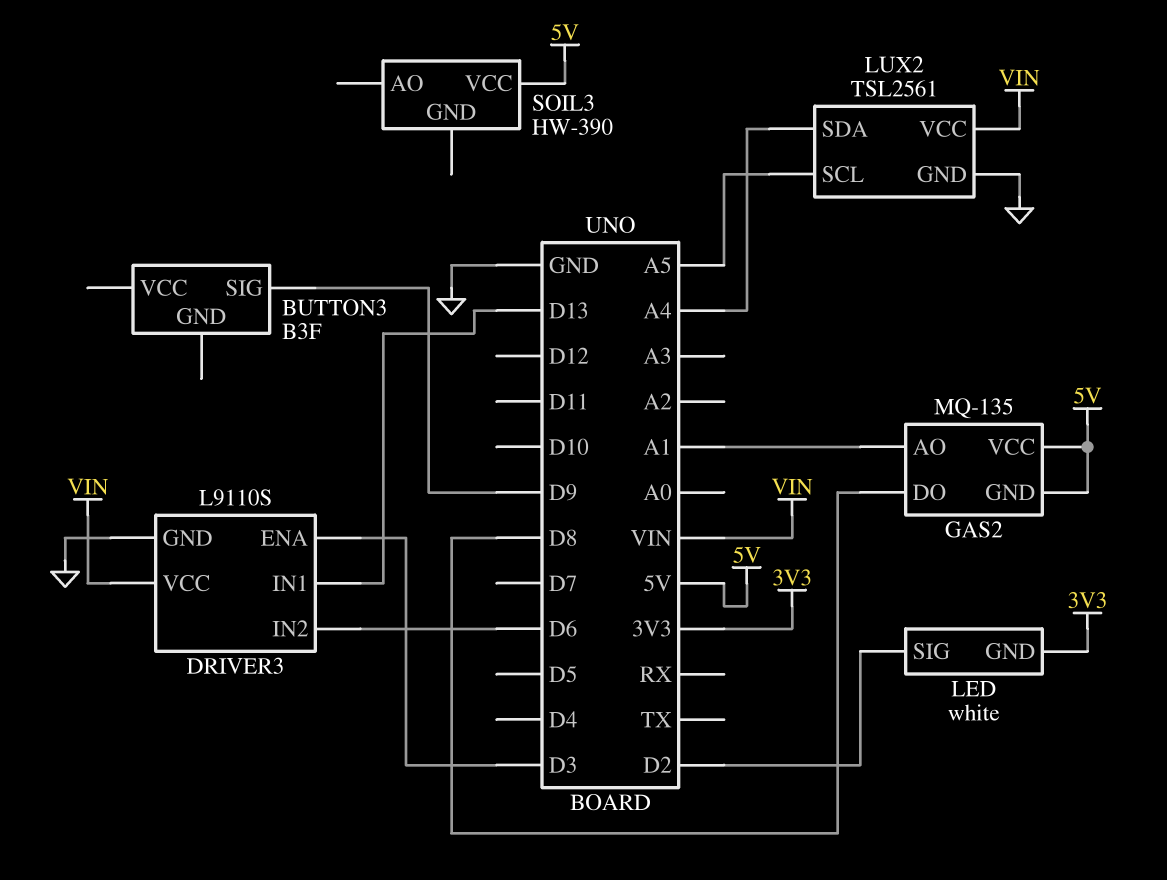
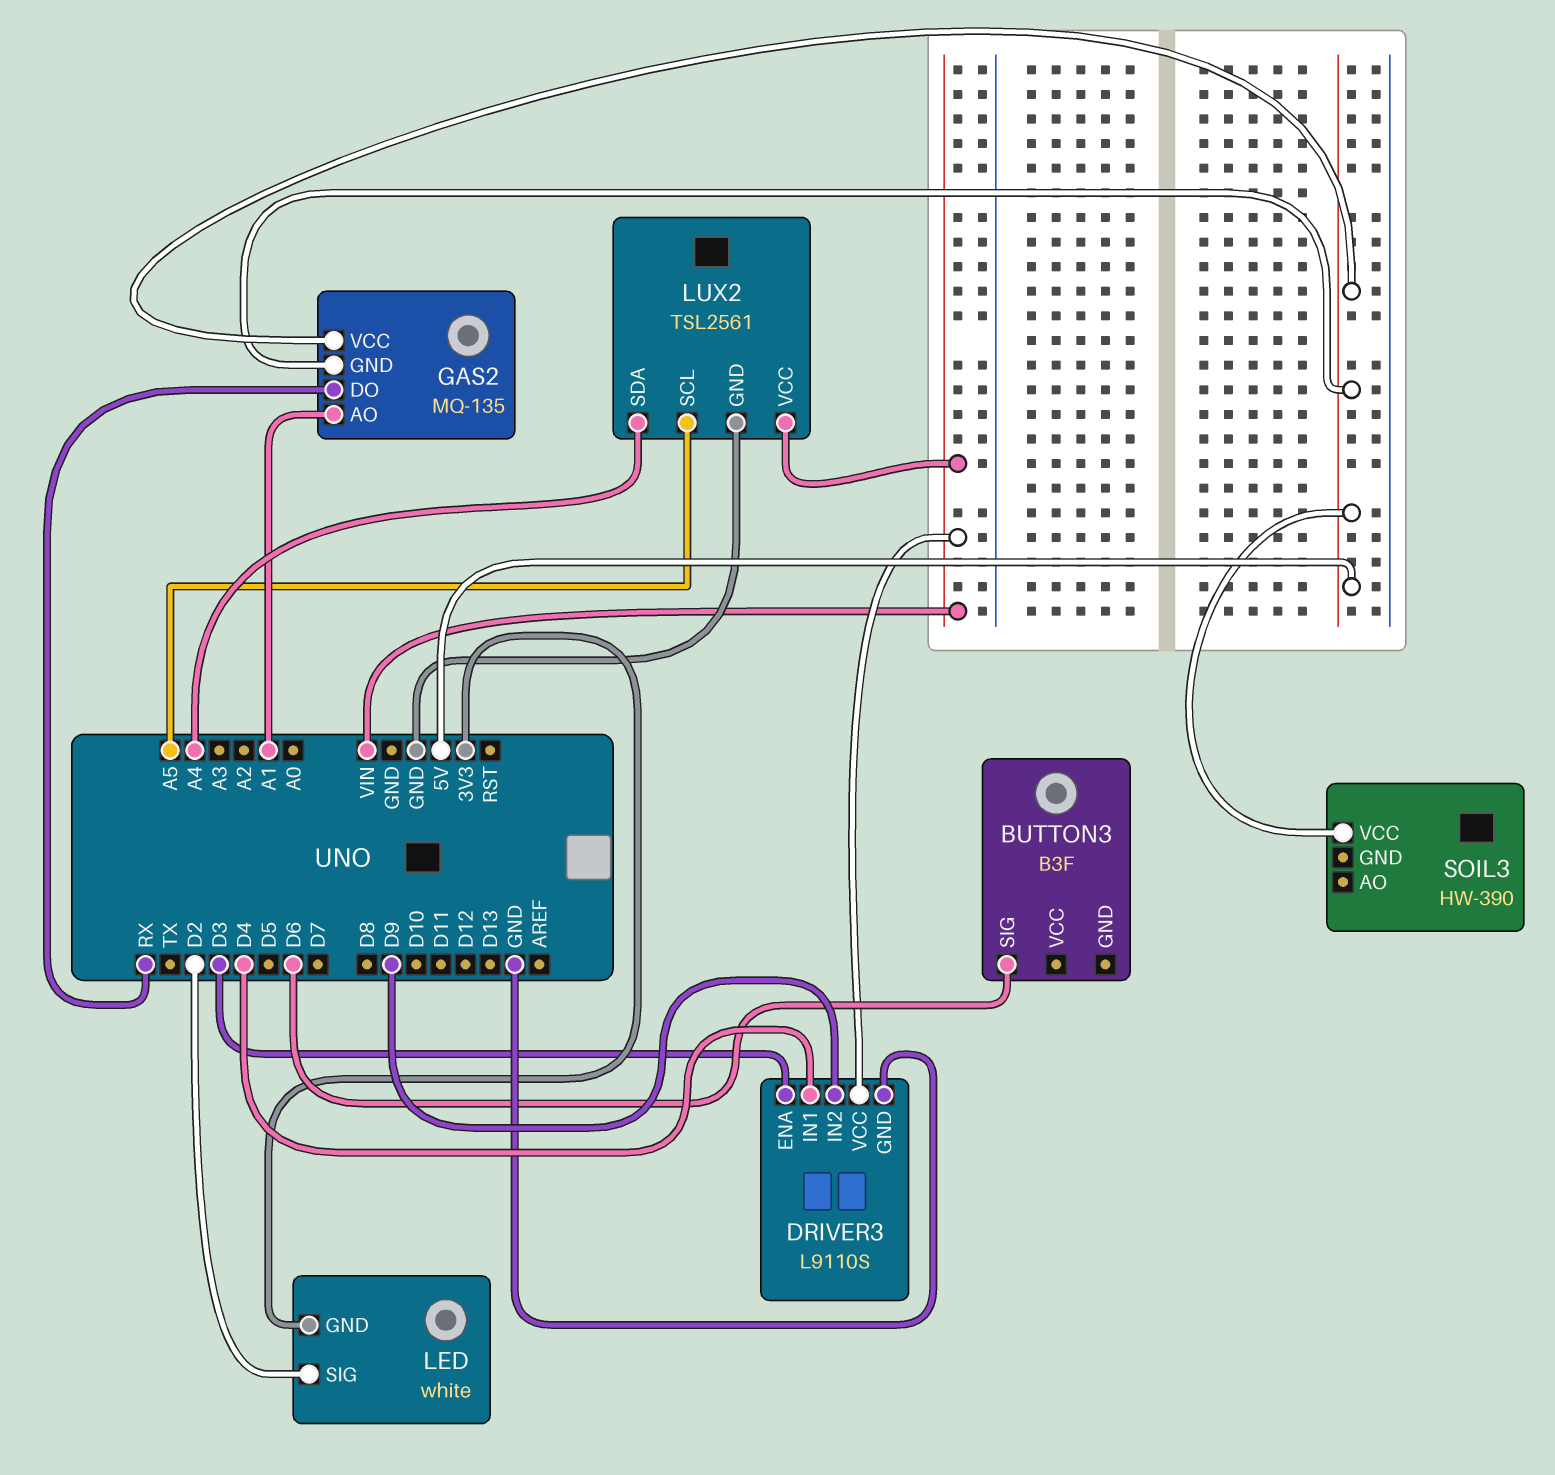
BUTTON3 pin SIG: D9 -> D6
DRIVER3 pin IN1: D13 -> D4
DRIVER3 pin IN2: D6 -> D9
GAS2 pin DO: D8 -> RX

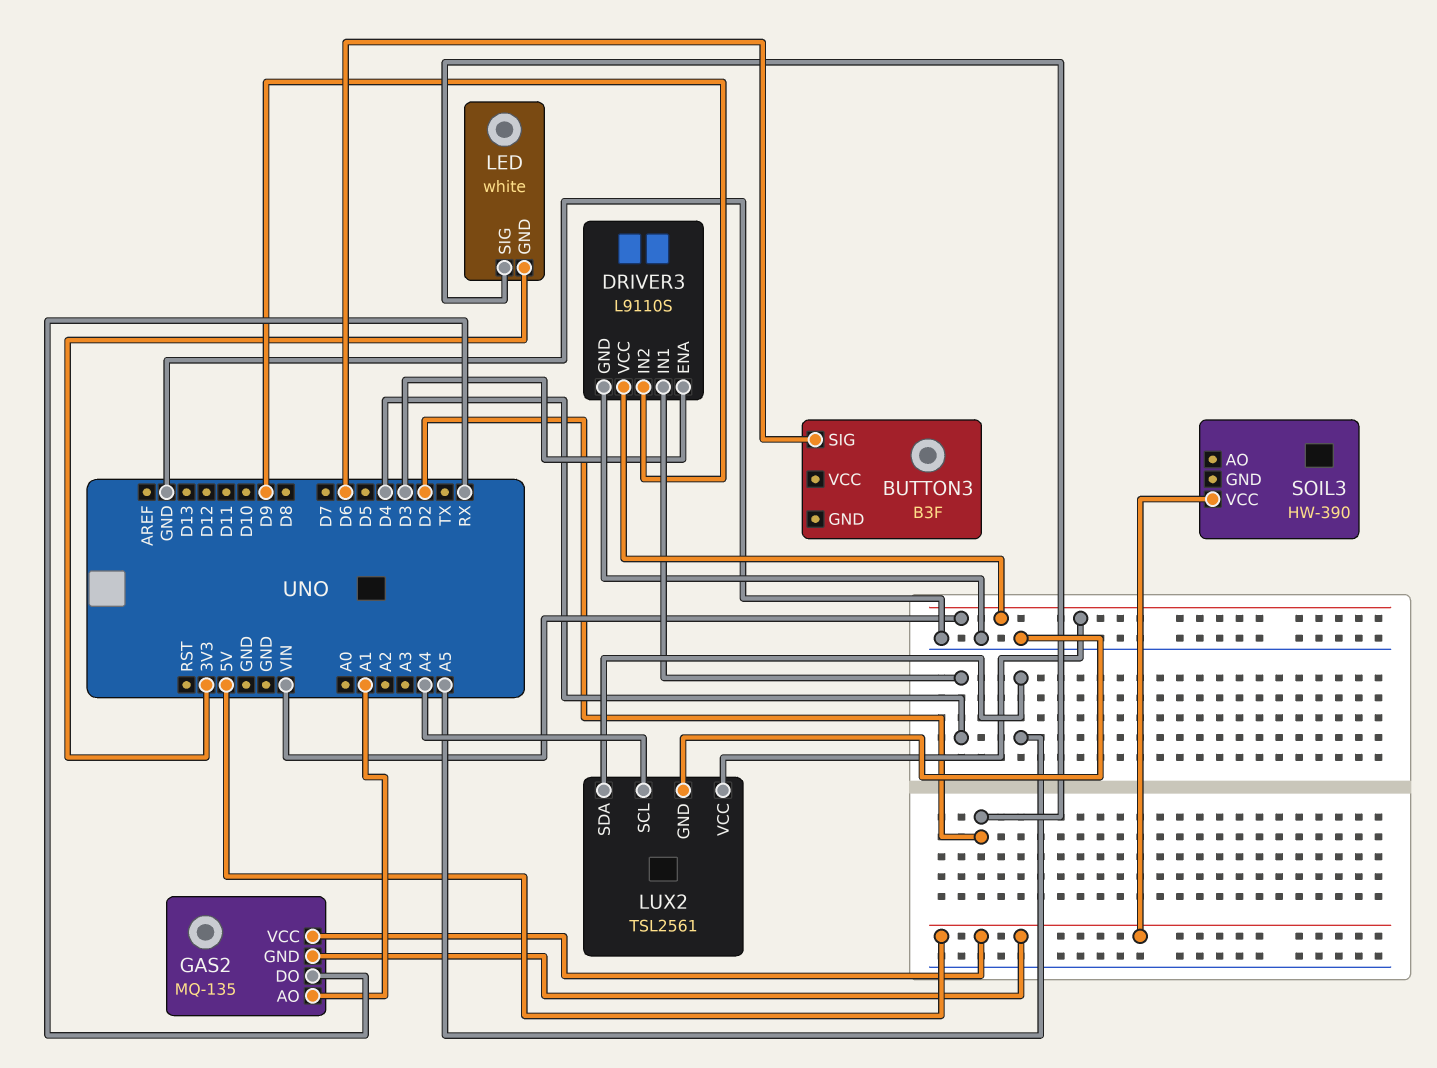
LUX2 pin SCL: A5 -> A4
LUX2 pin SDA: A4 -> A5

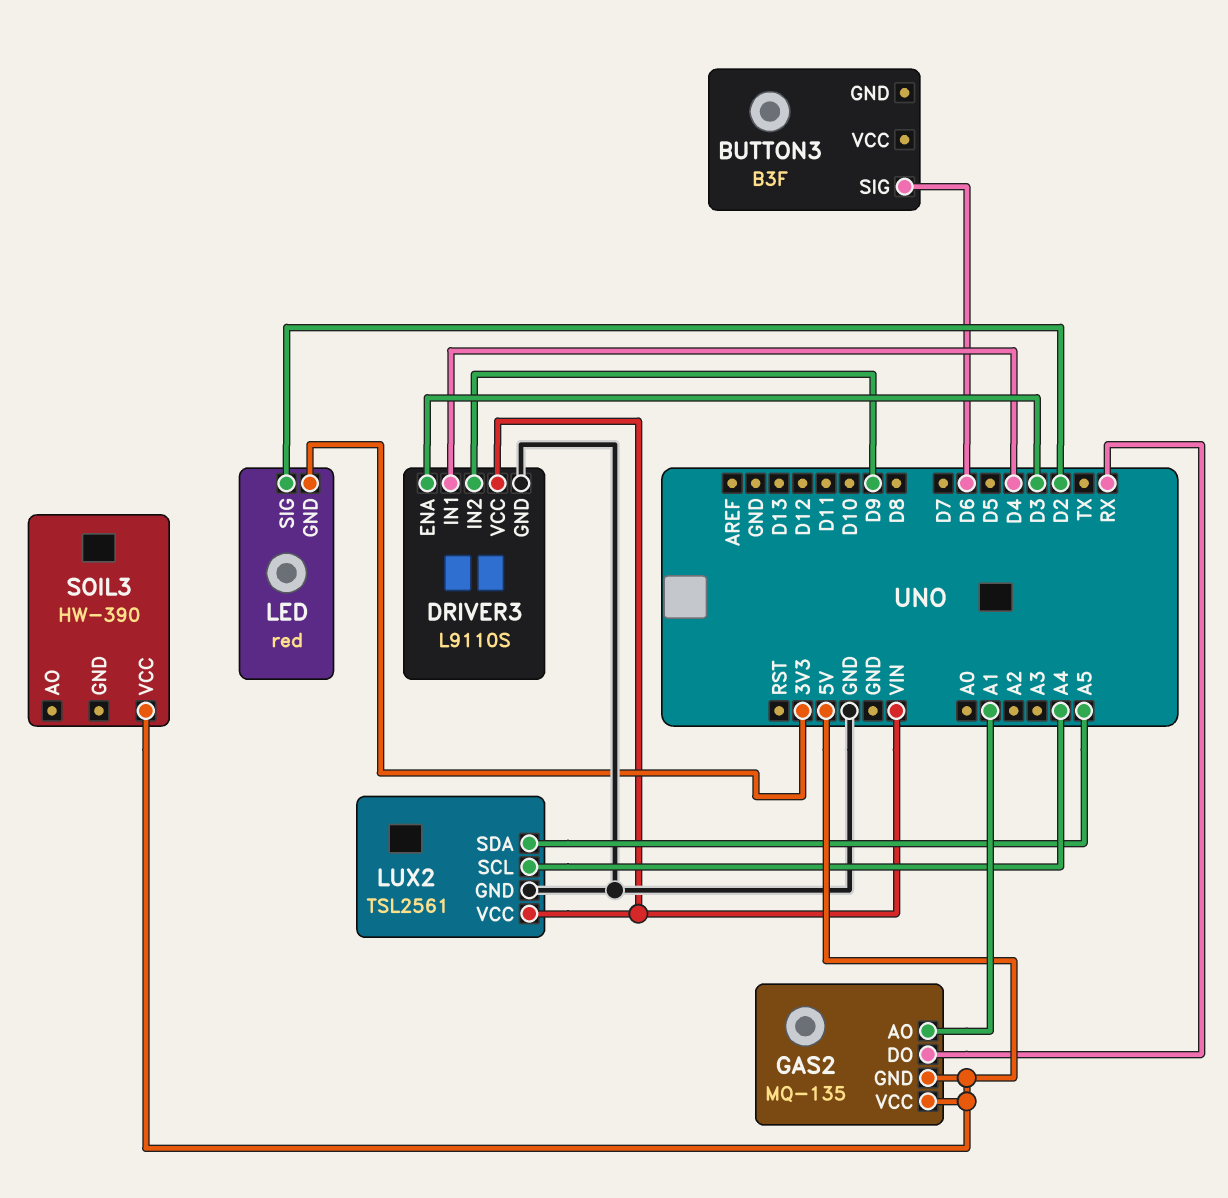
LED: white -> red

